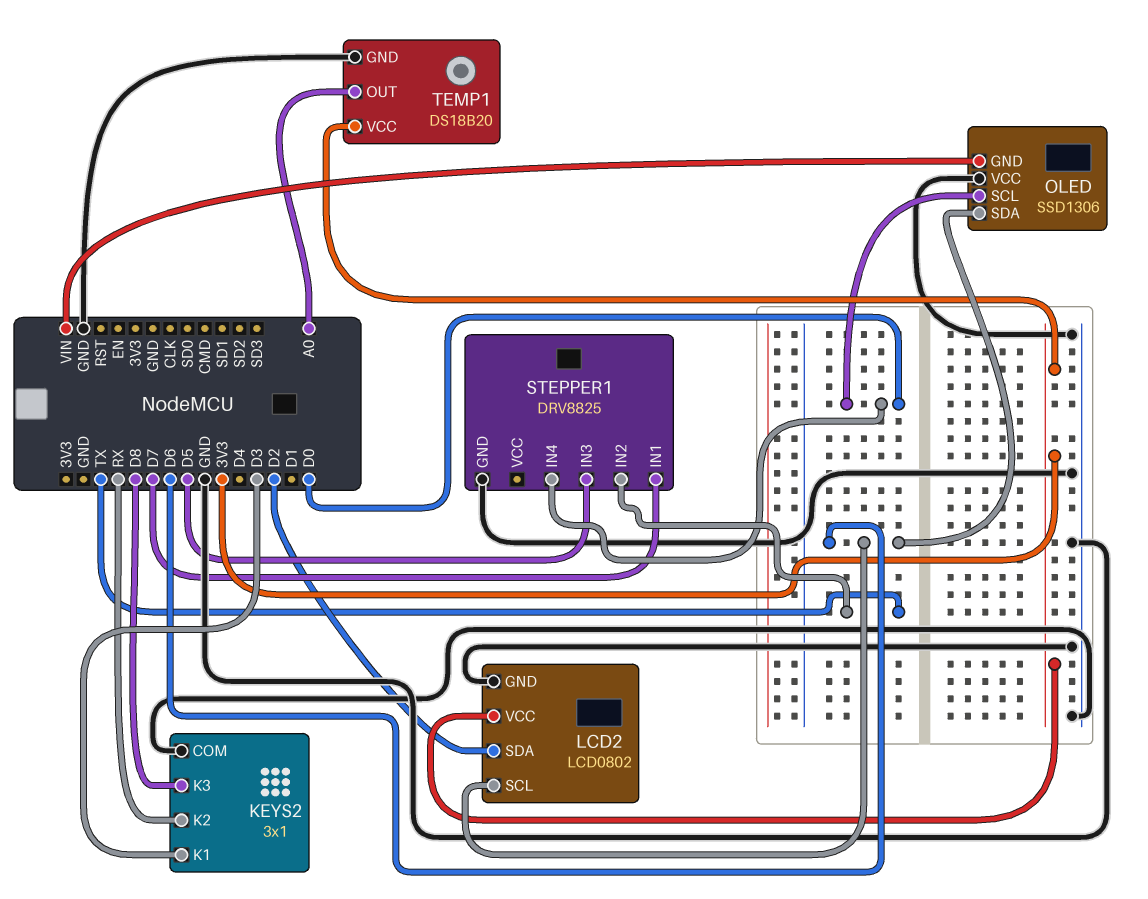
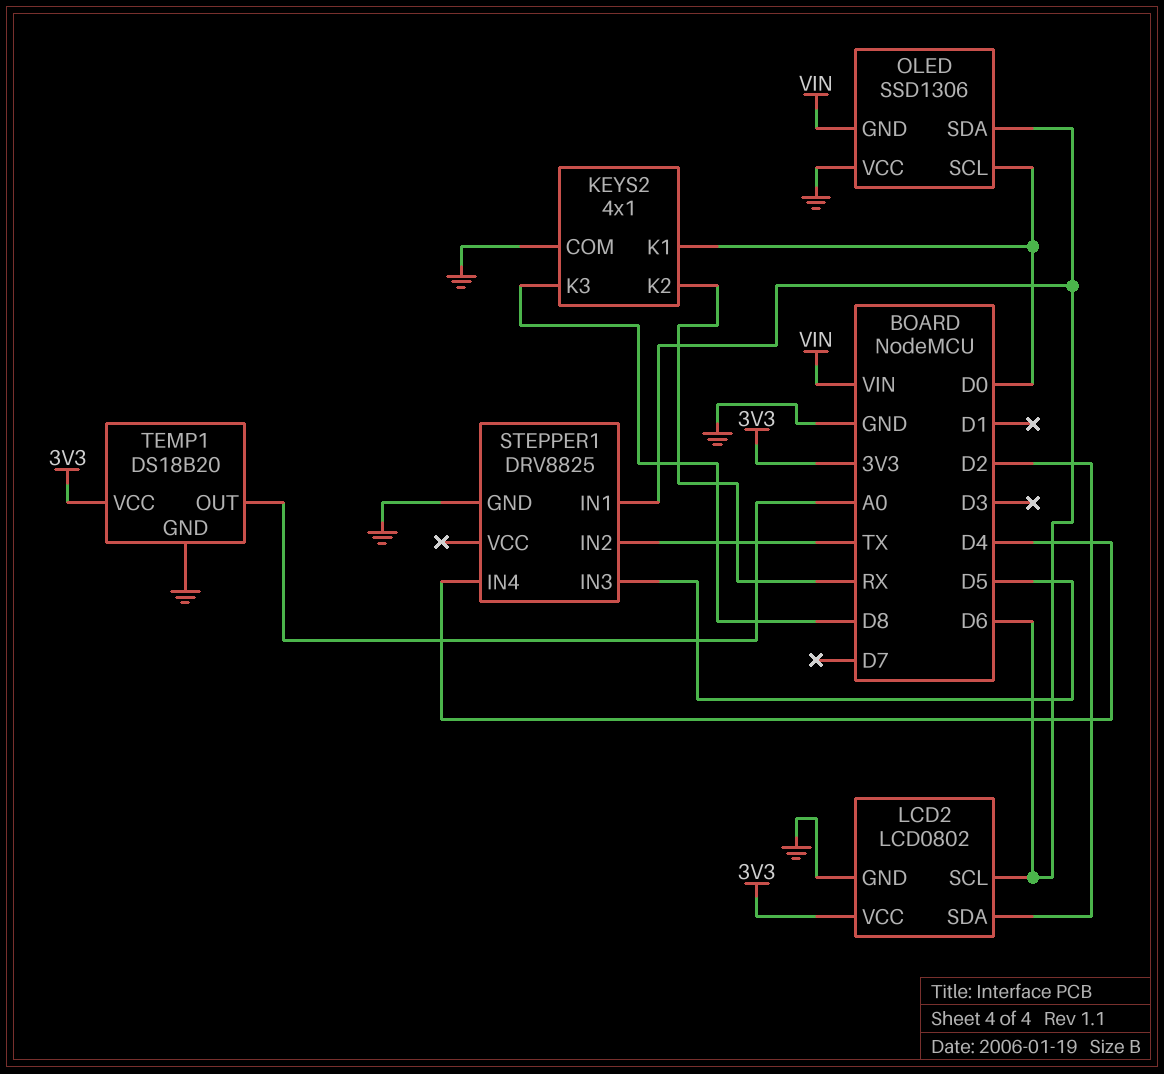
KEYS2: 3x1 -> 4x1
KEYS2 pin K1: D3 -> D0
STEPPER1 pin IN1: D7 -> D6
STEPPER1 pin IN4: D0 -> D4

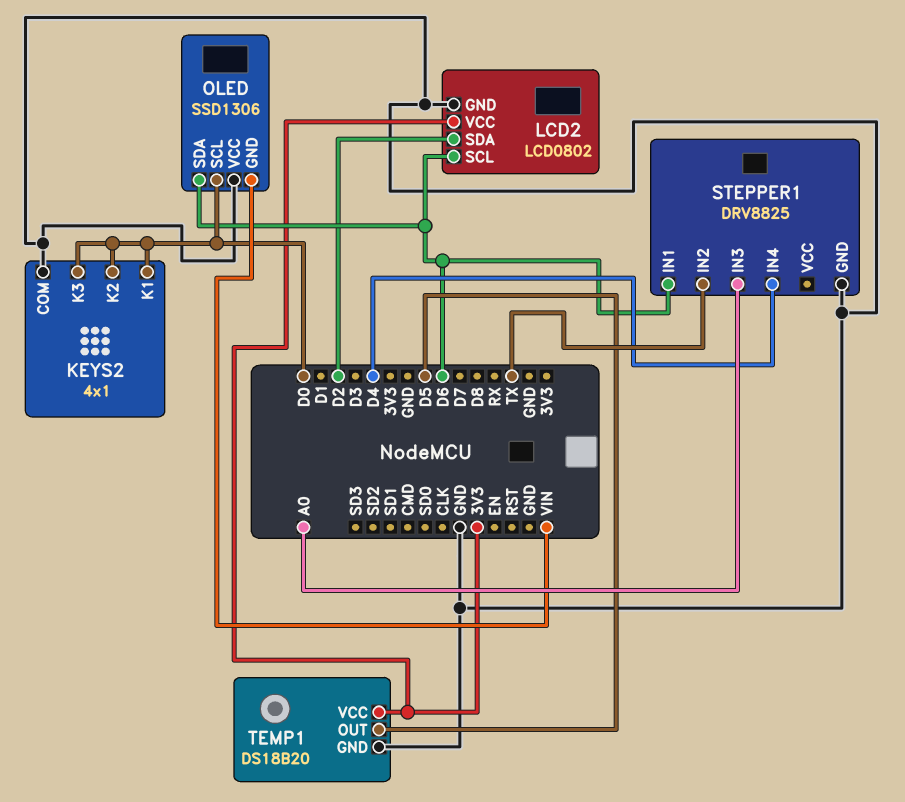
KEYS2 pin K2: RX -> D0
KEYS2 pin K3: D8 -> D0
STEPPER1 pin IN3: D5 -> A0
TEMP1 pin OUT: A0 -> D5

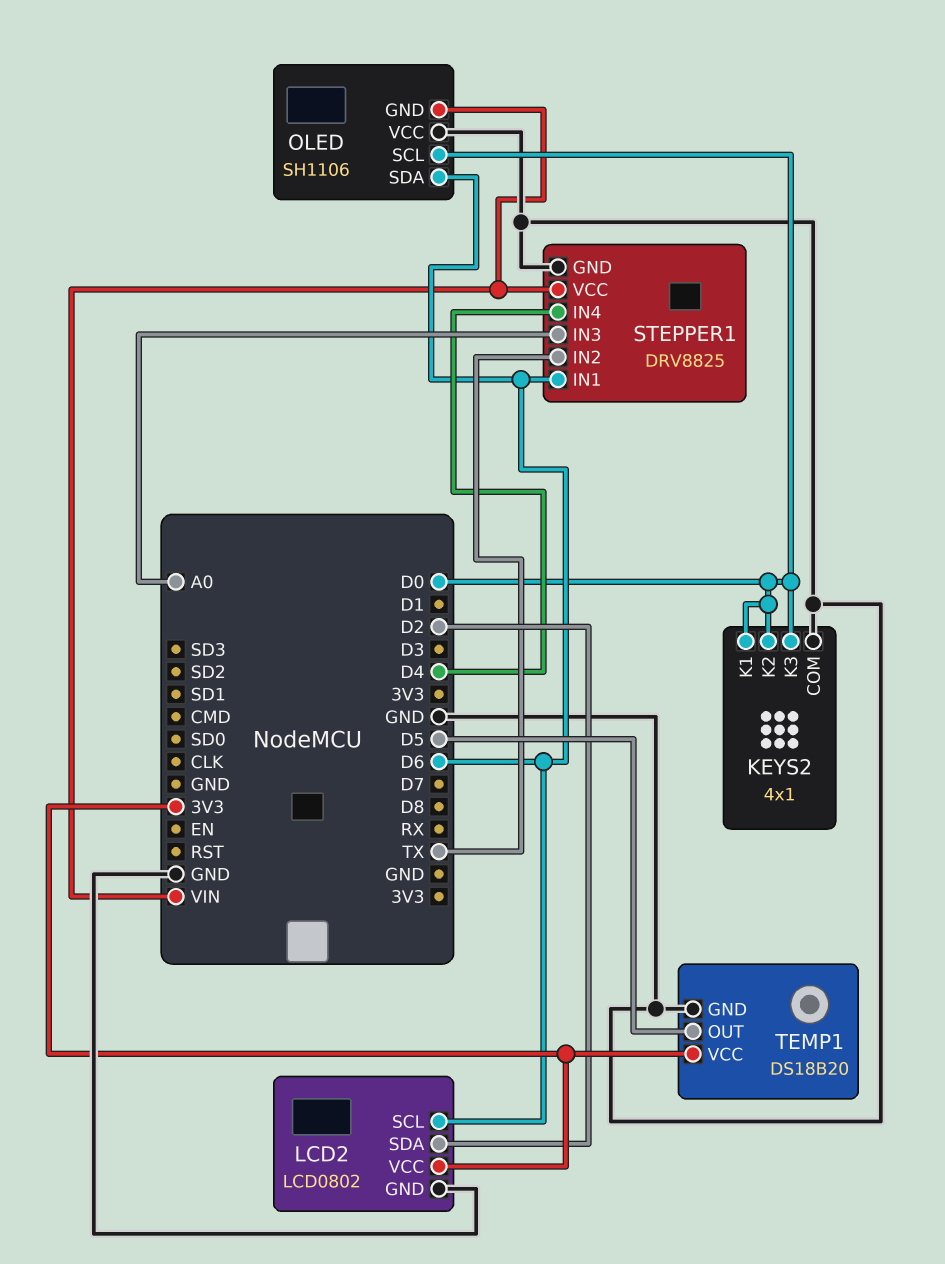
OLED: SSD1306 -> SH1106
STEPPER1 pin VCC: none -> VIN

